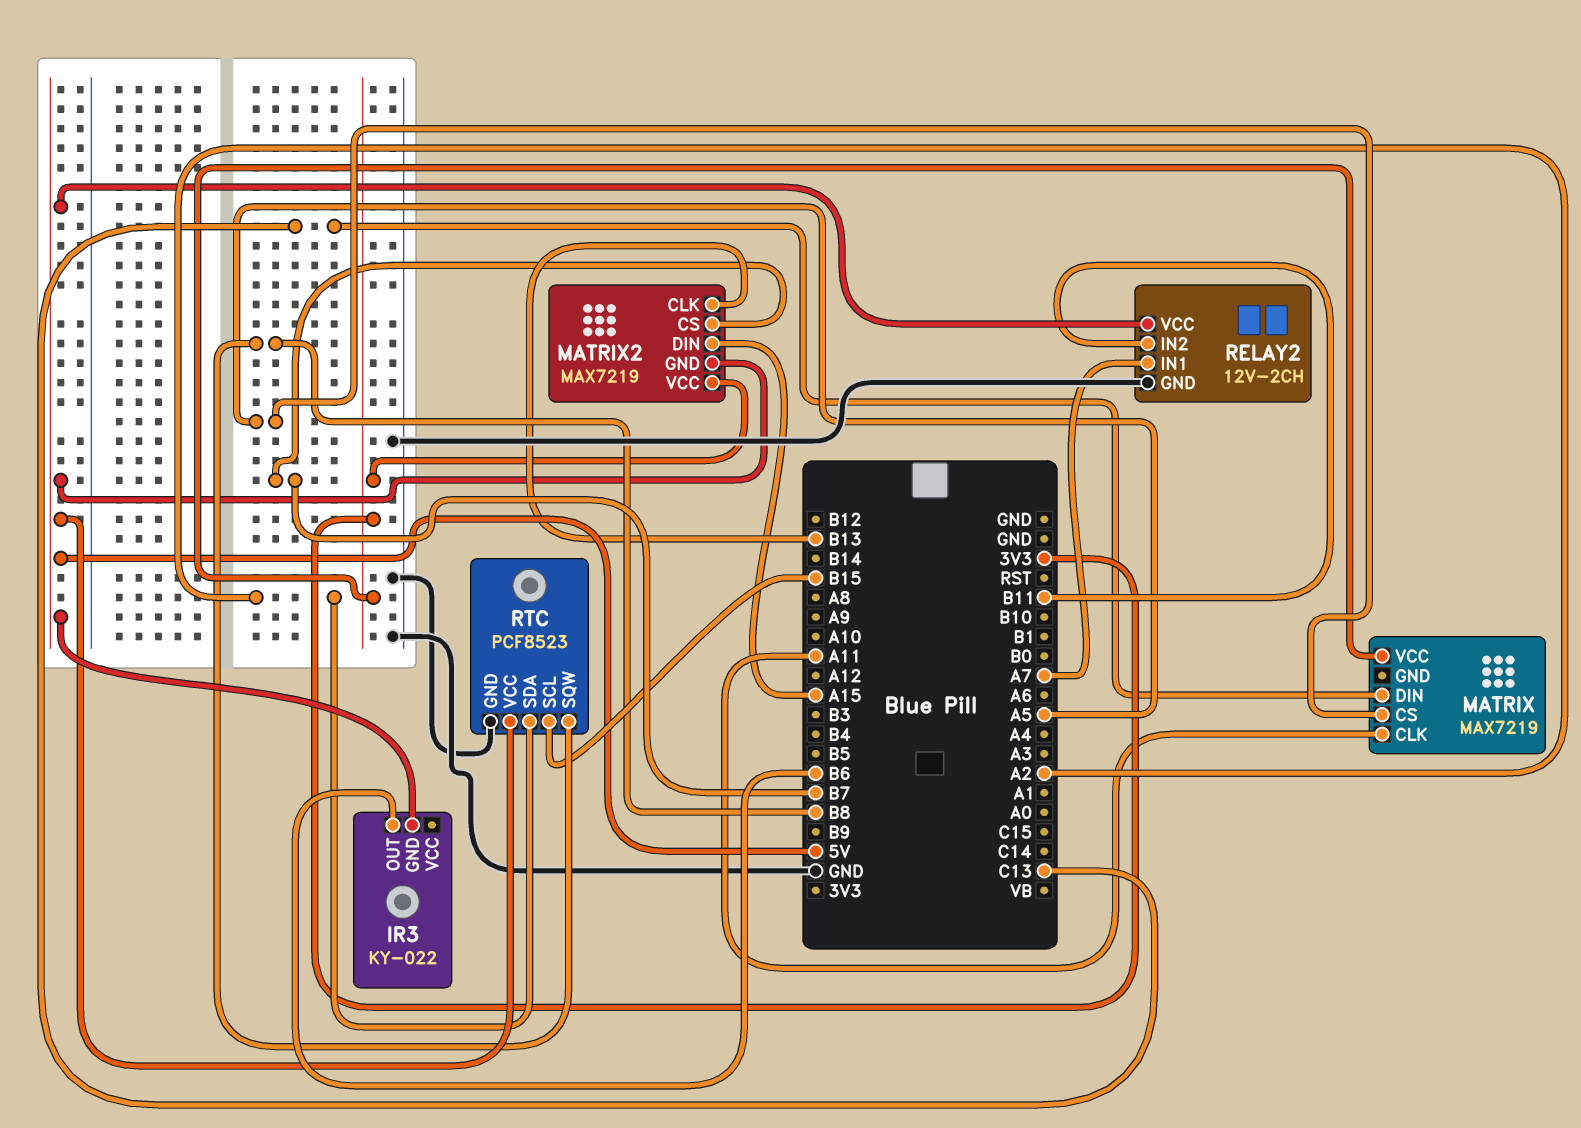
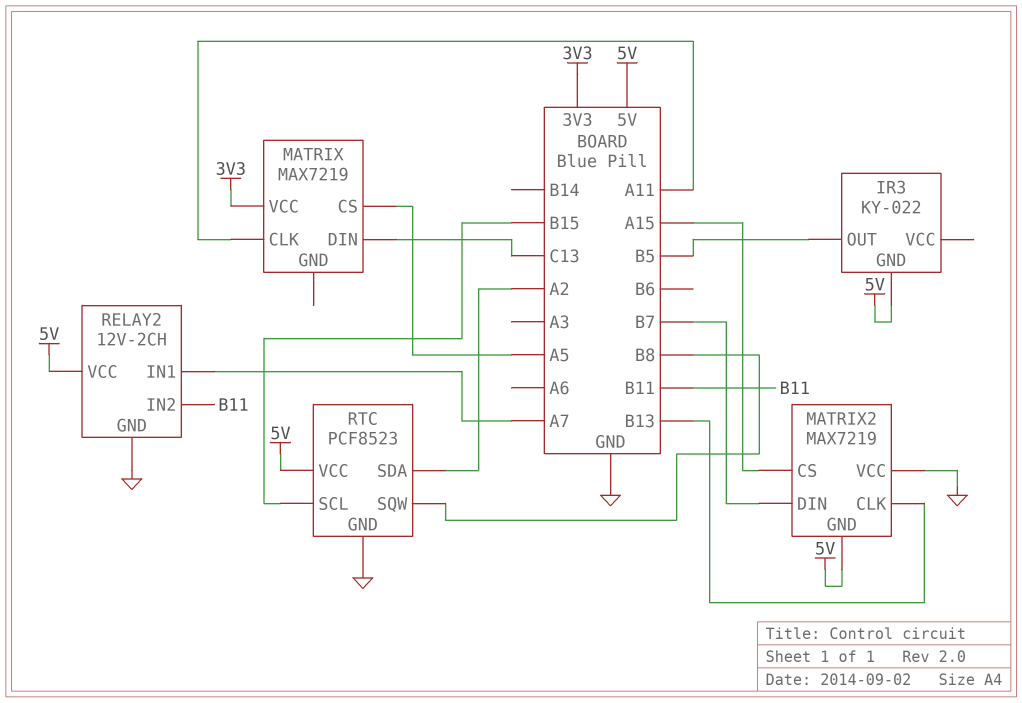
IR3 pin OUT: B6 -> B5
MATRIX2 pin CS: B7 -> A15
MATRIX2 pin DIN: A15 -> B7
MATRIX2 pin VCC: 3V3 -> GND

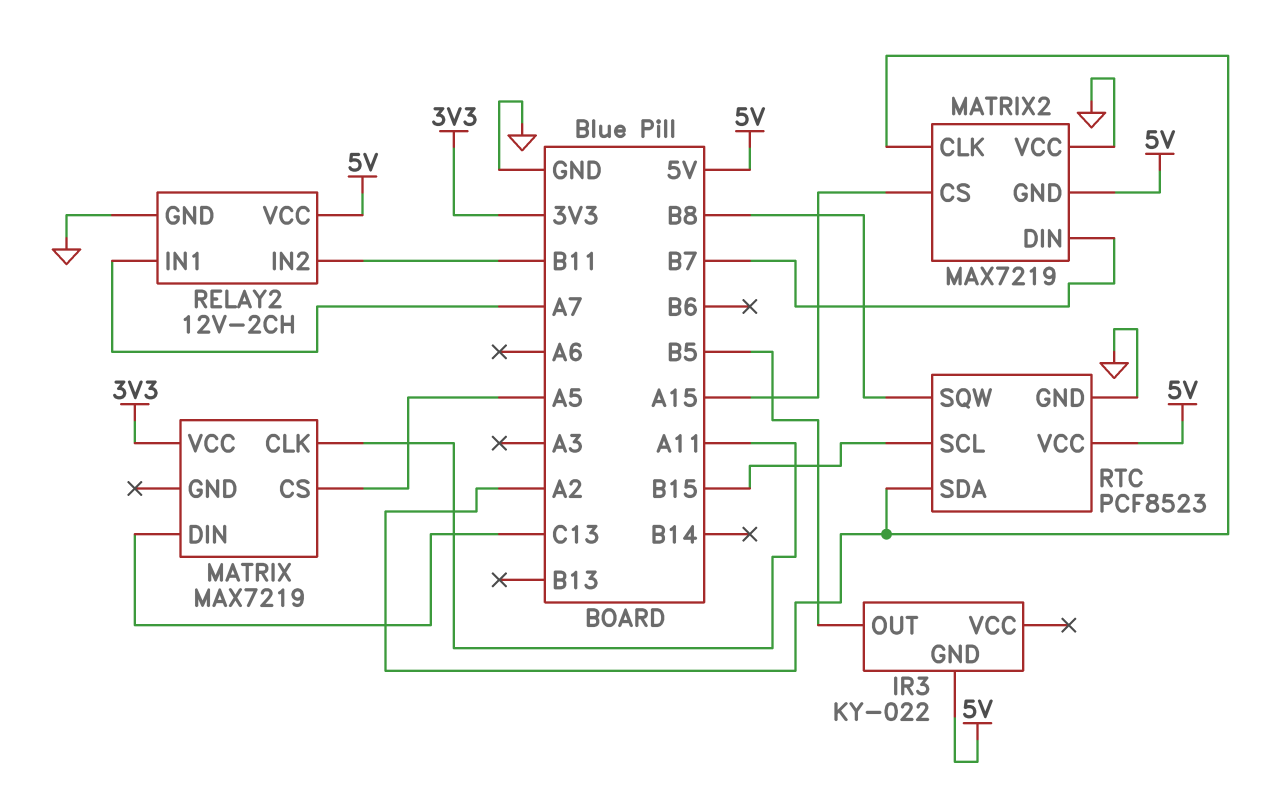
MATRIX2 pin CLK: B13 -> A2

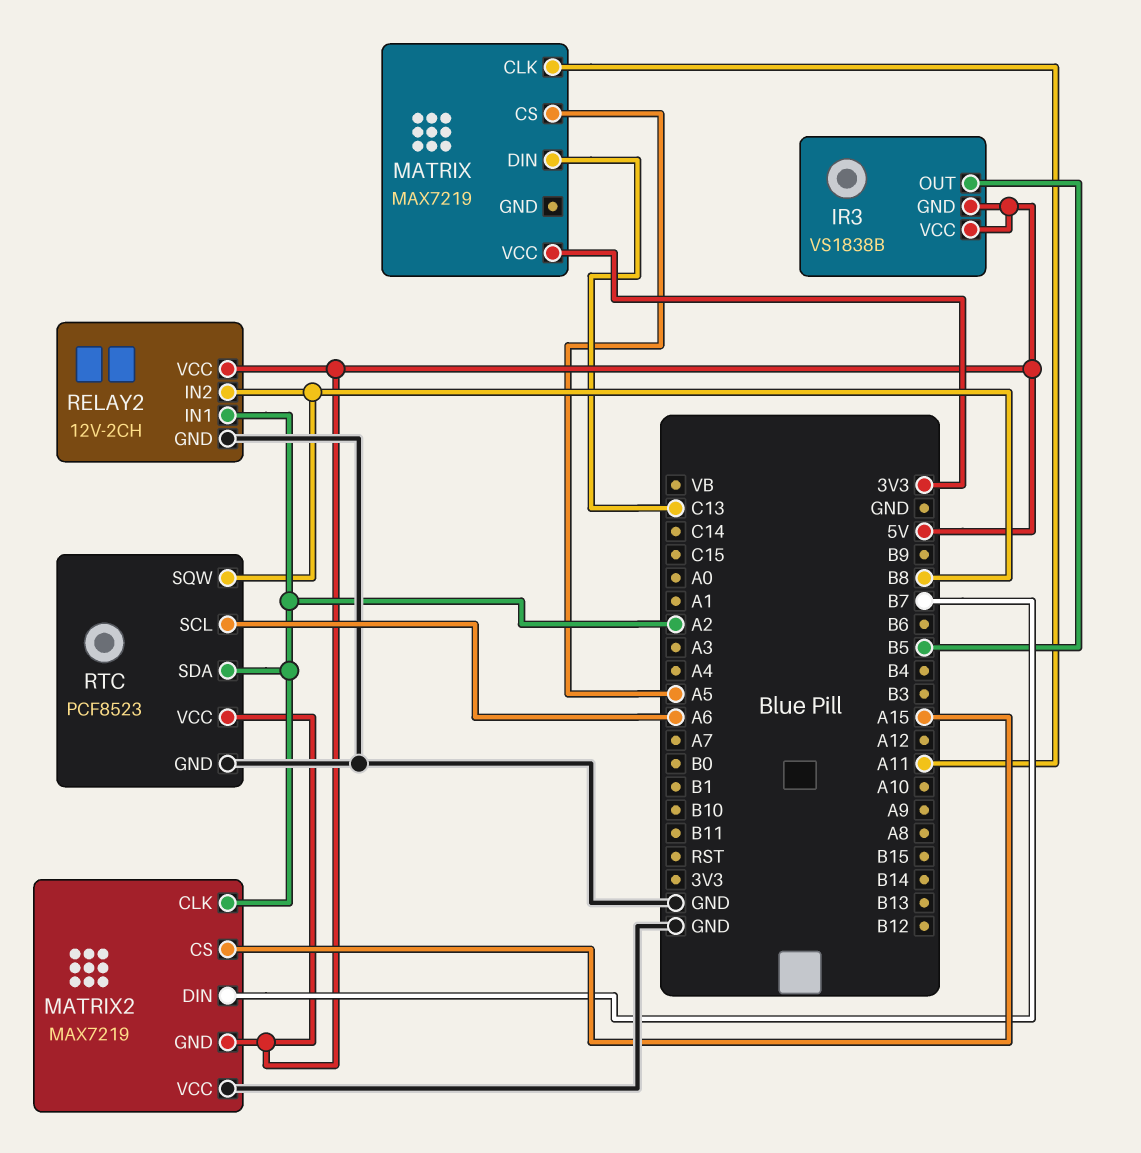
IR3: KY-022 -> VS1838B
IR3 pin VCC: none -> 5V
RELAY2 pin IN1: A7 -> A2
RELAY2 pin IN2: B11 -> B8
RTC pin SCL: B15 -> A6

